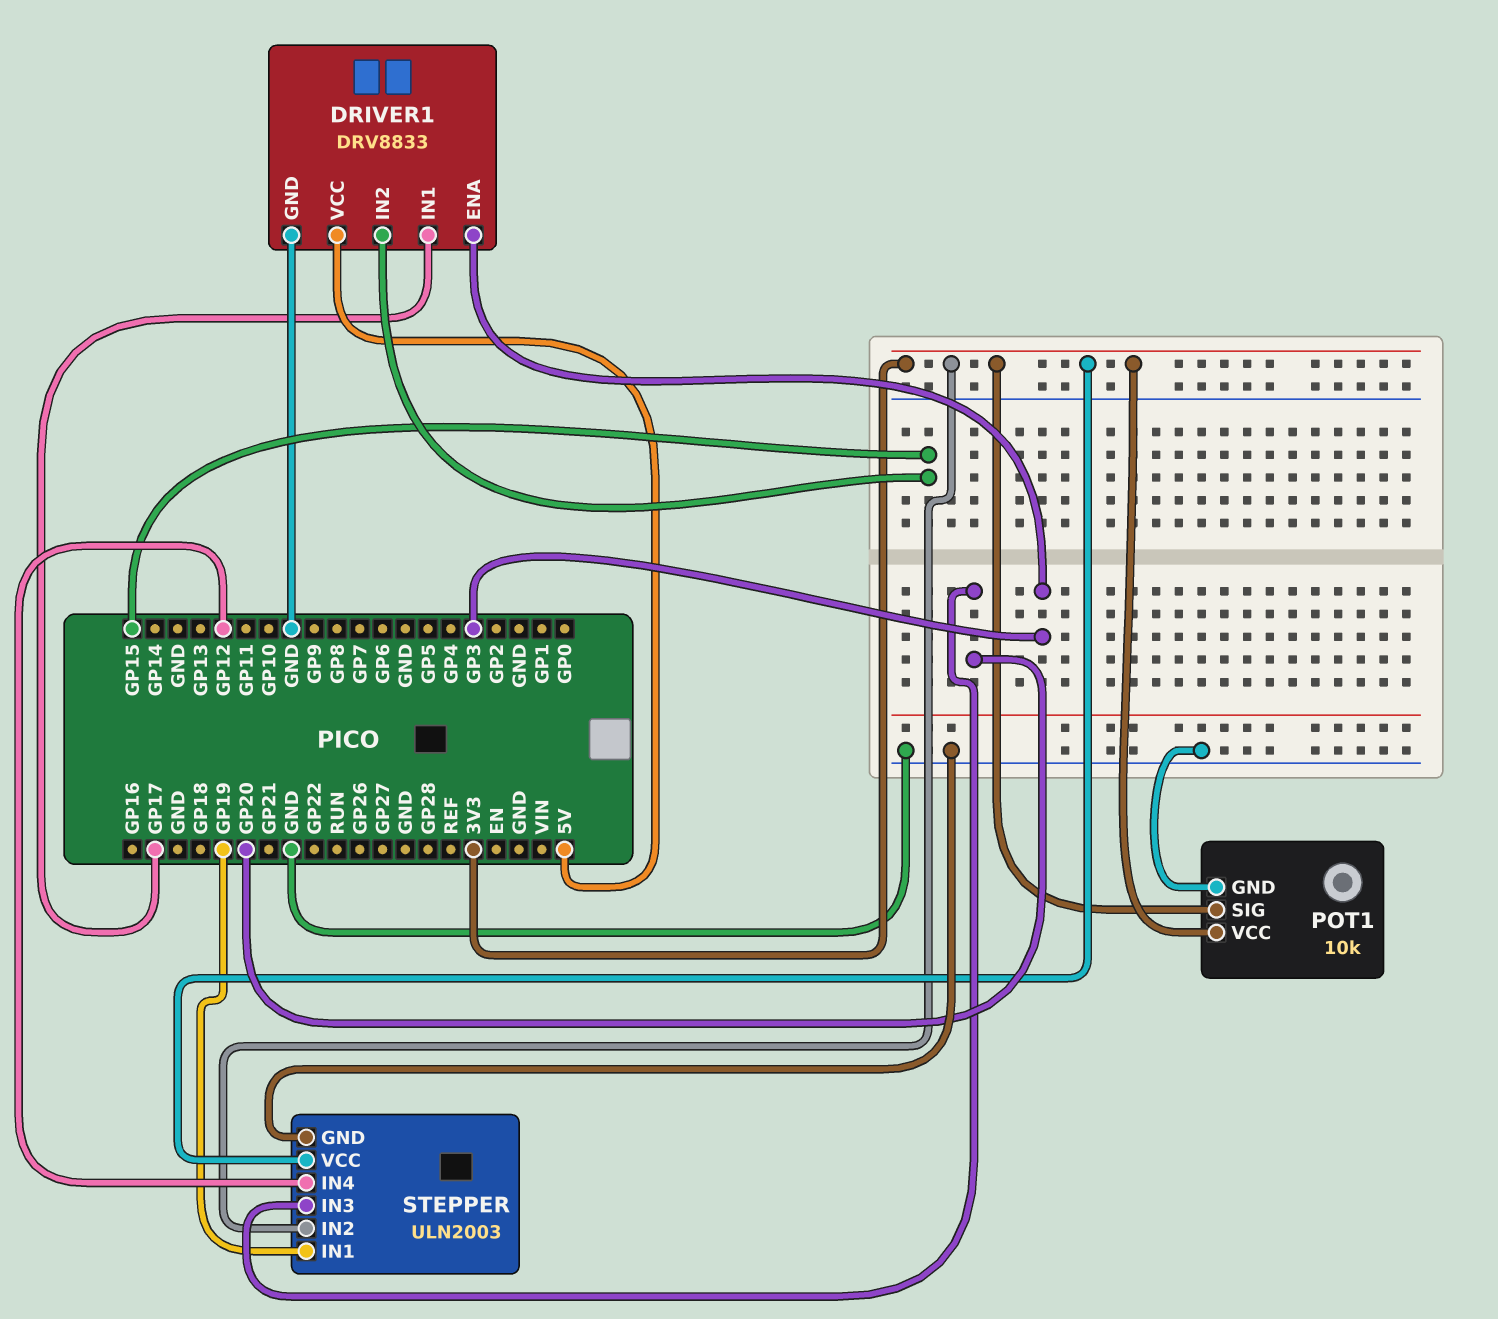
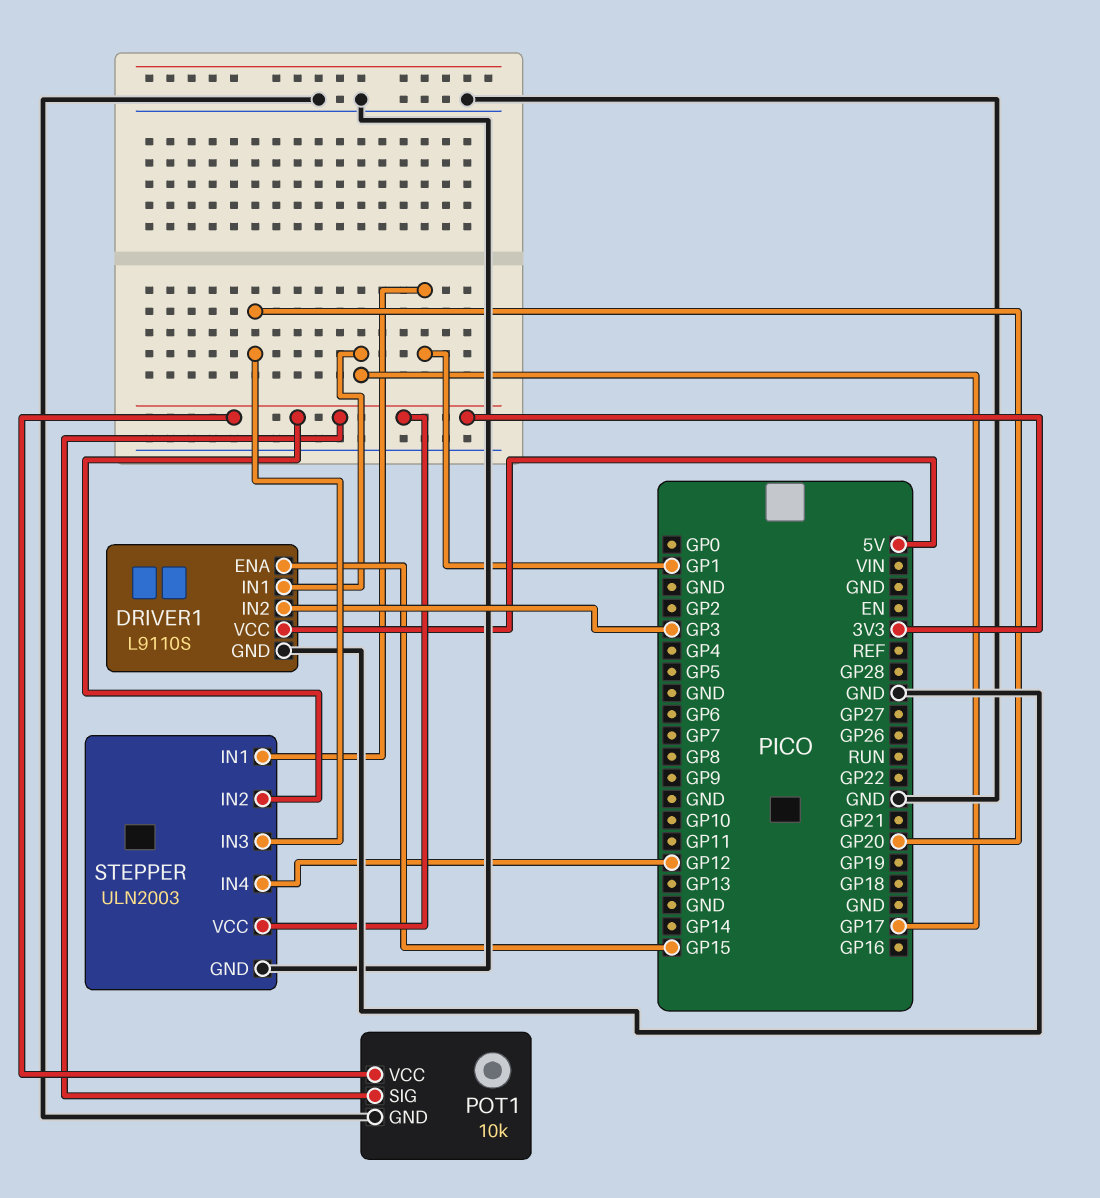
DRIVER1: DRV8833 -> L9110S
DRIVER1 pin ENA: GP3 -> GP15
DRIVER1 pin IN2: GP15 -> GP3
STEPPER pin IN1: GP19 -> GP1

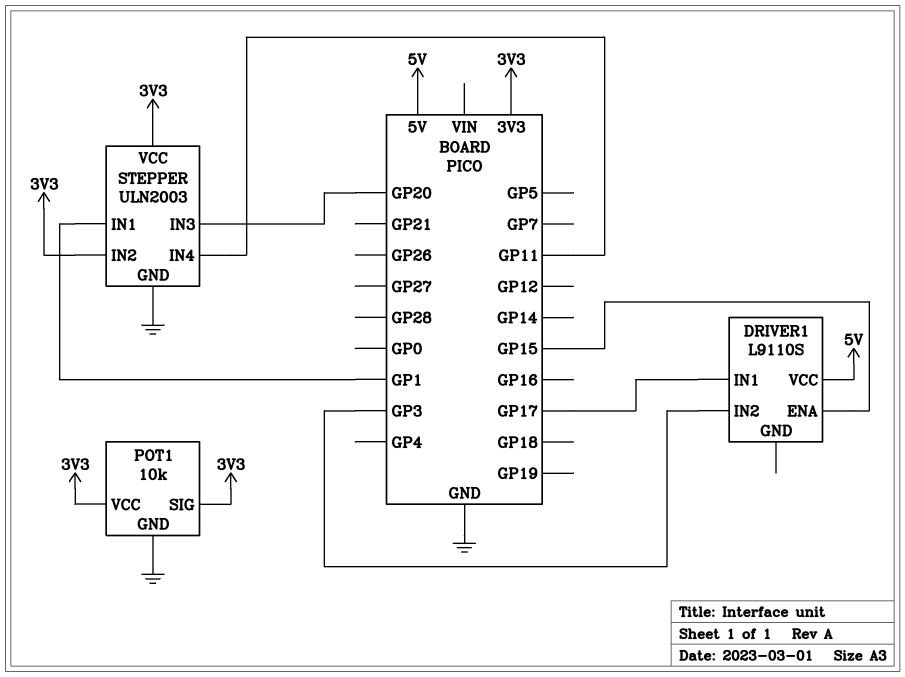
DRIVER1 pin GND: GND -> none
STEPPER pin IN4: GP12 -> GP11

